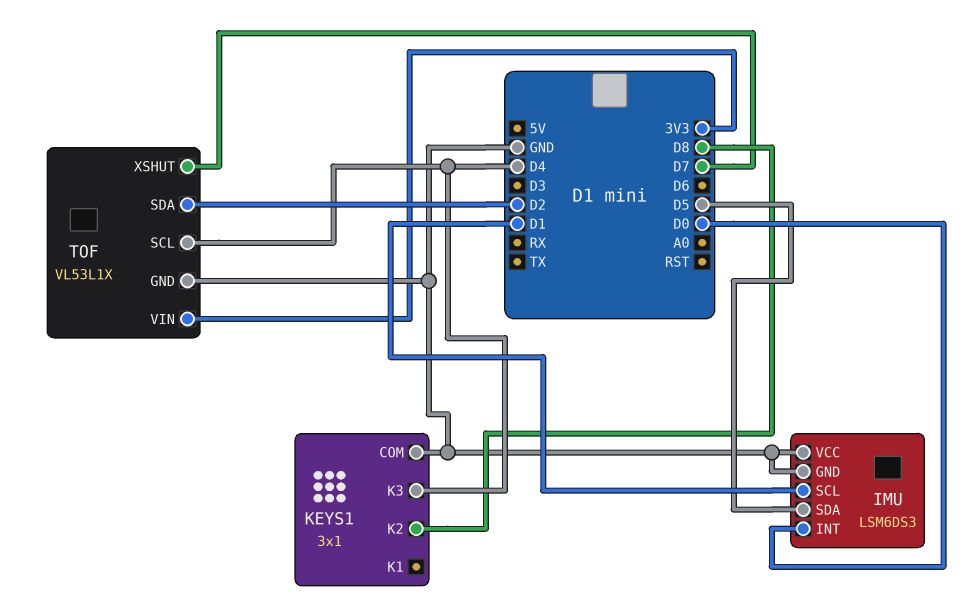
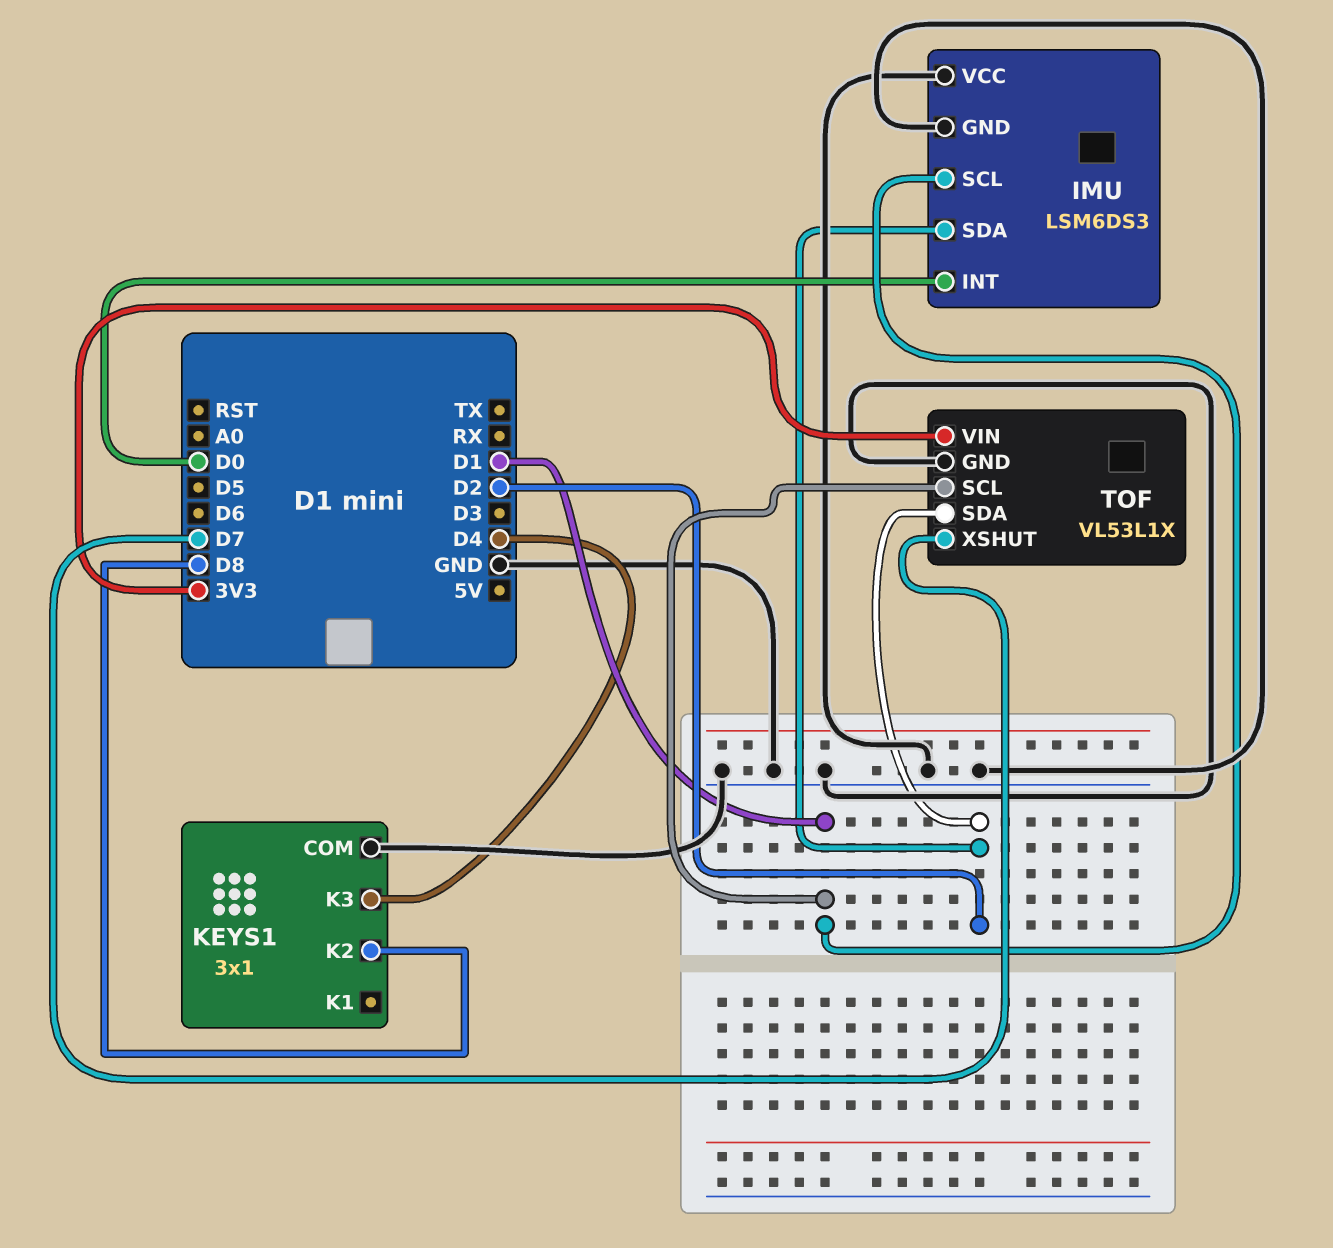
IMU pin SDA: D5 -> D2
TOF pin SCL: D4 -> D1

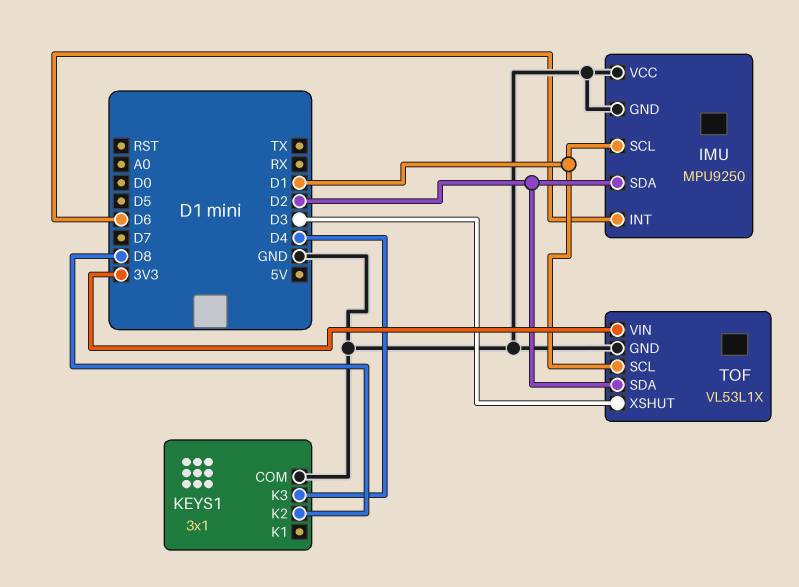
IMU: LSM6DS3 -> MPU9250
IMU pin INT: D0 -> D6
TOF pin XSHUT: D7 -> D3

